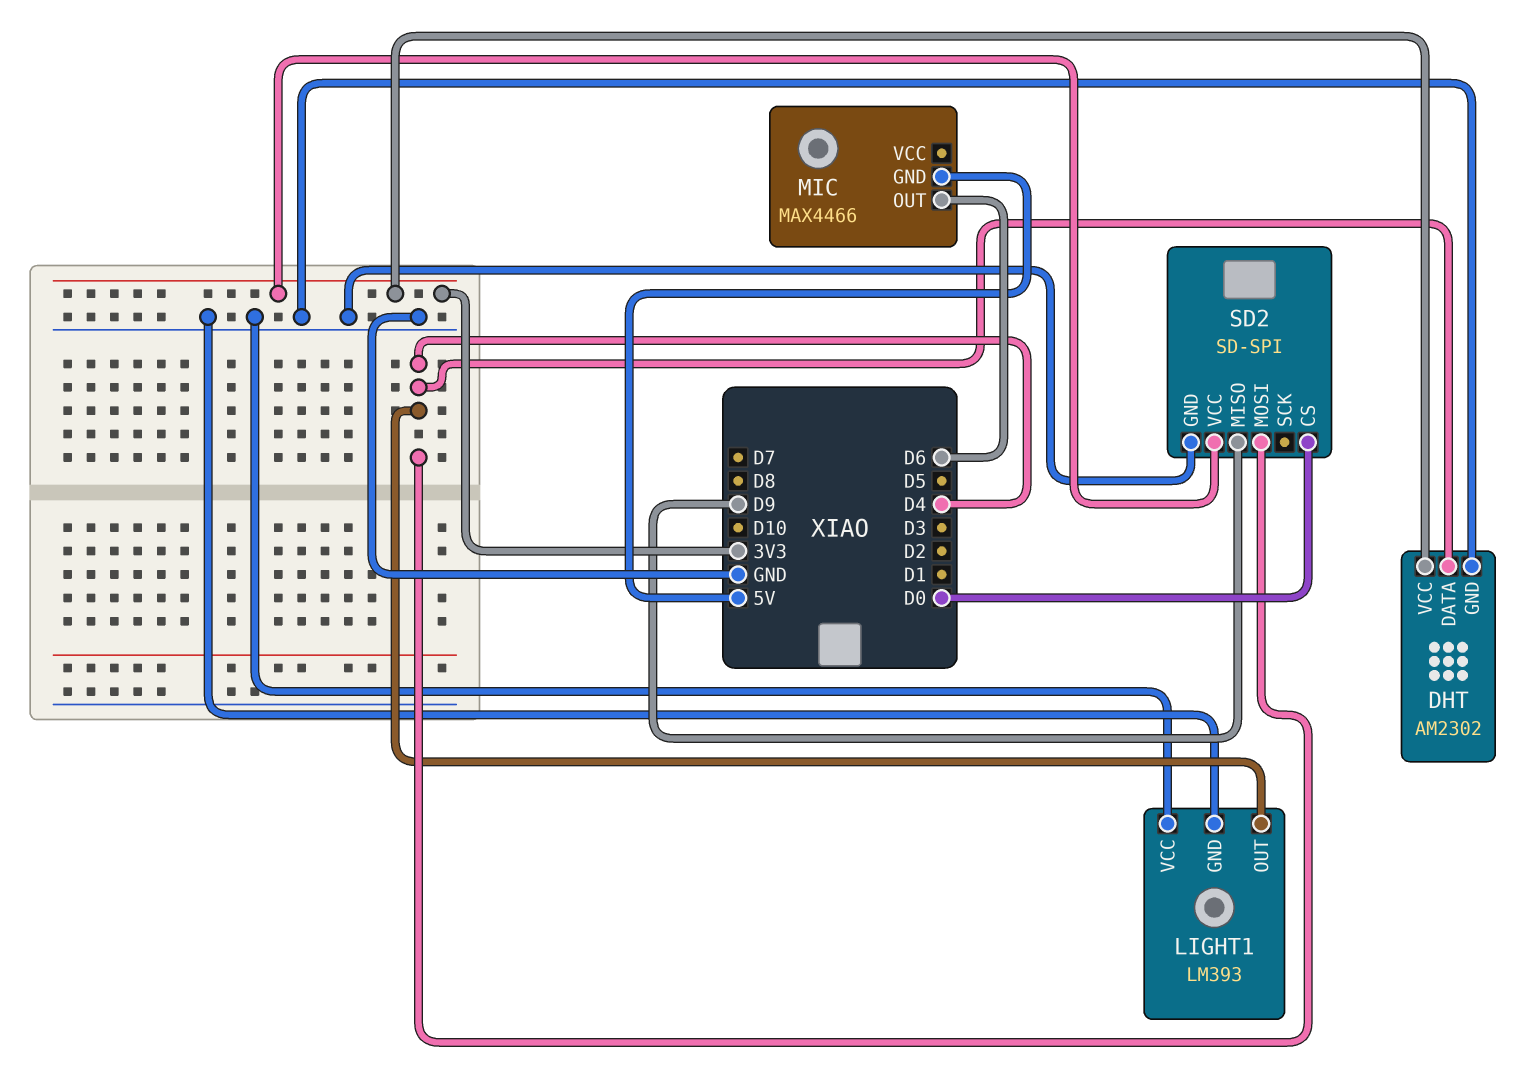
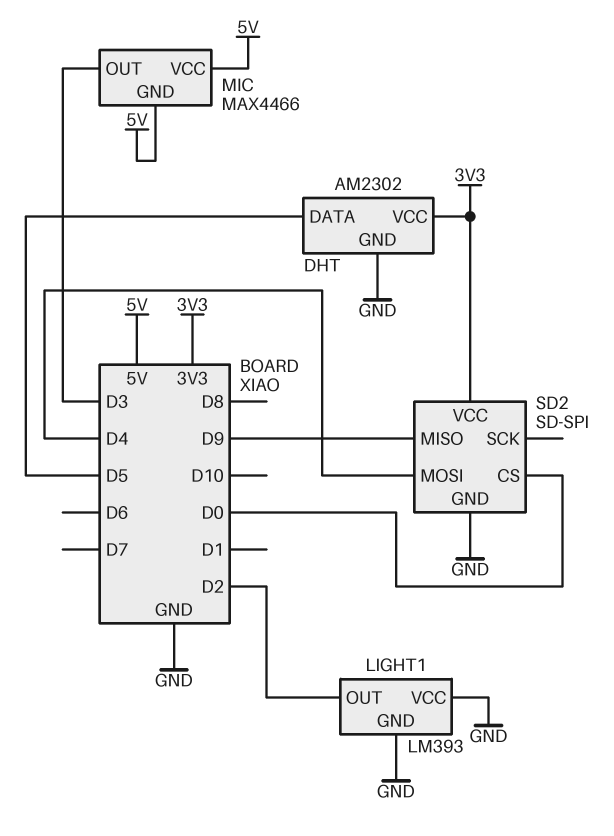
DHT pin DATA: D4 -> D5
LIGHT1 pin OUT: D4 -> D2
MIC pin OUT: D6 -> D3
MIC pin VCC: none -> 5V

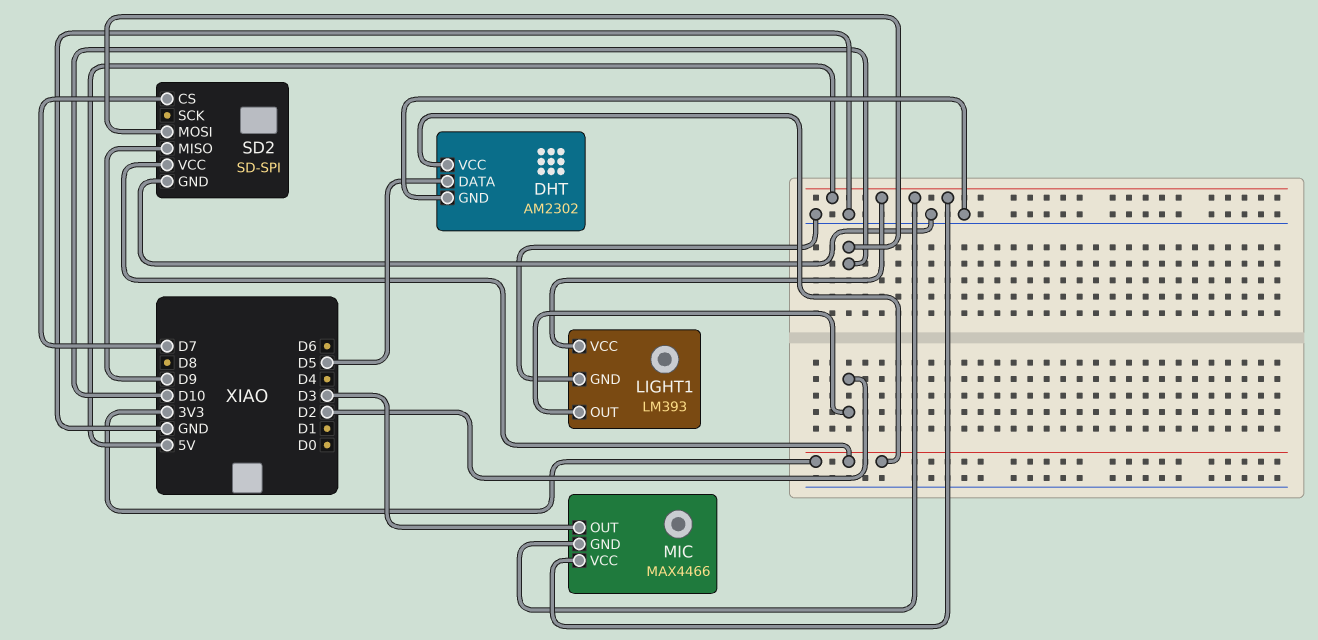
LIGHT1 pin VCC: GND -> 5V
SD2 pin CS: D0 -> D7
SD2 pin MOSI: D4 -> D10

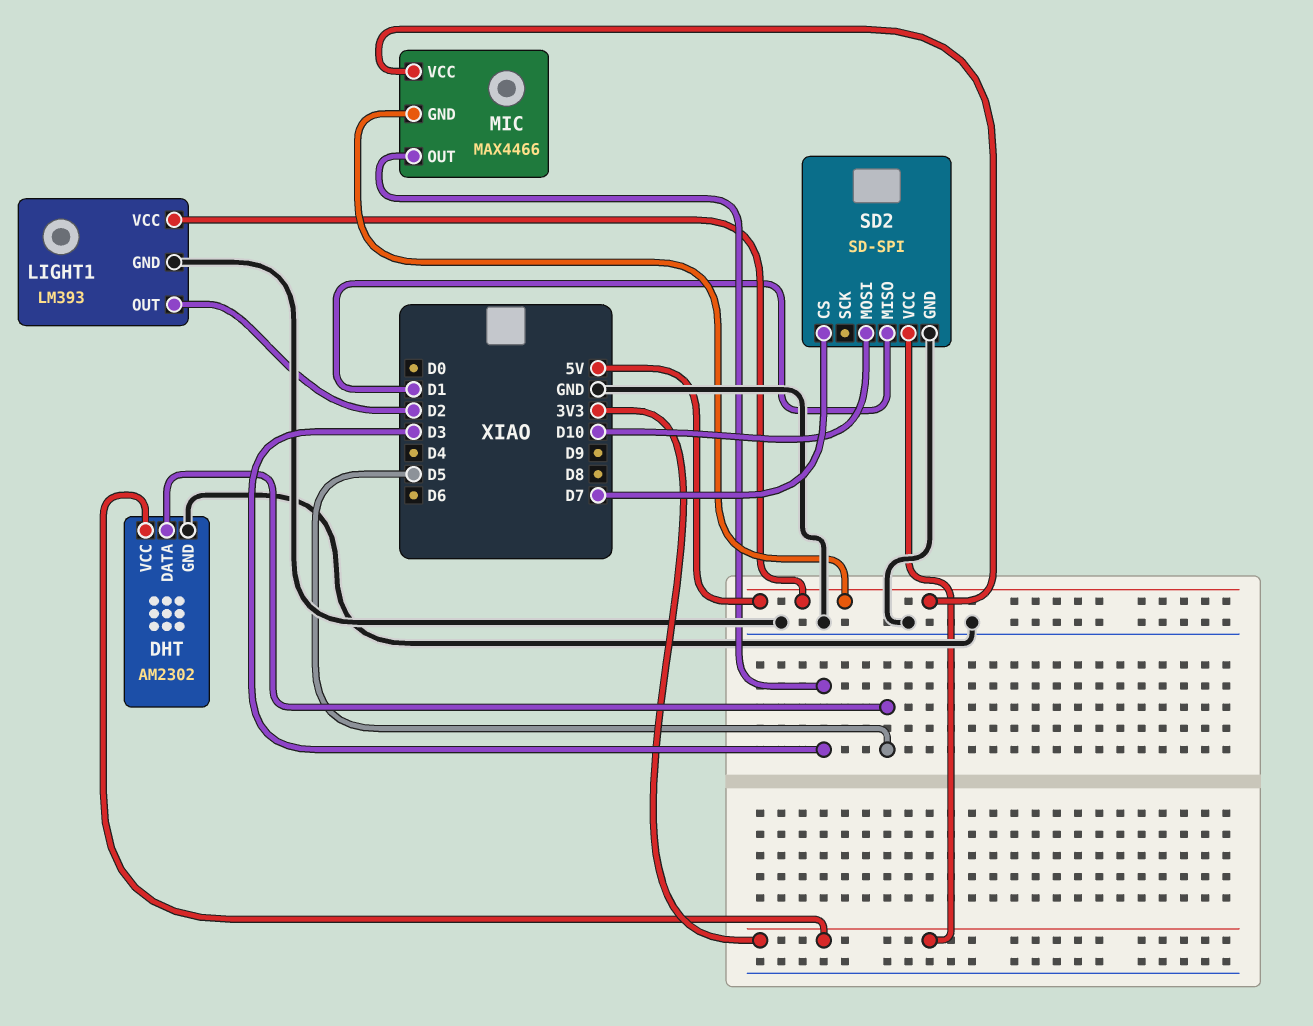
SD2 pin MISO: D9 -> D1

